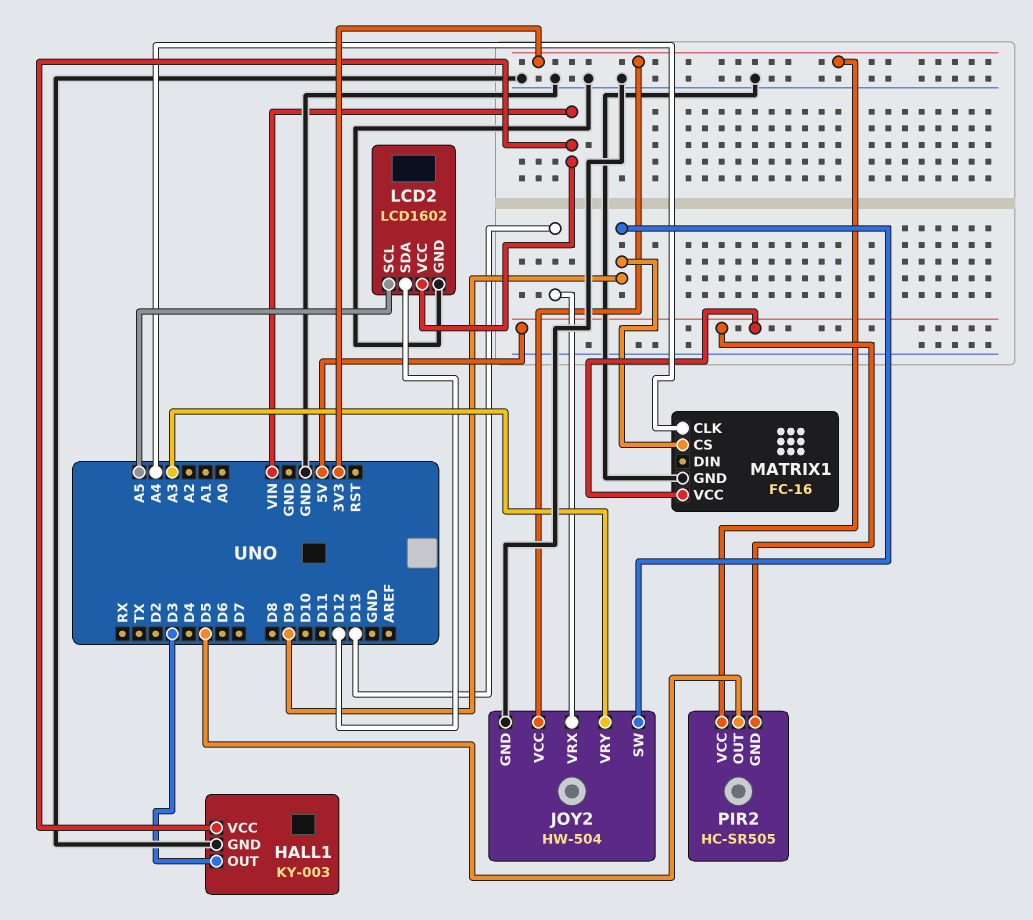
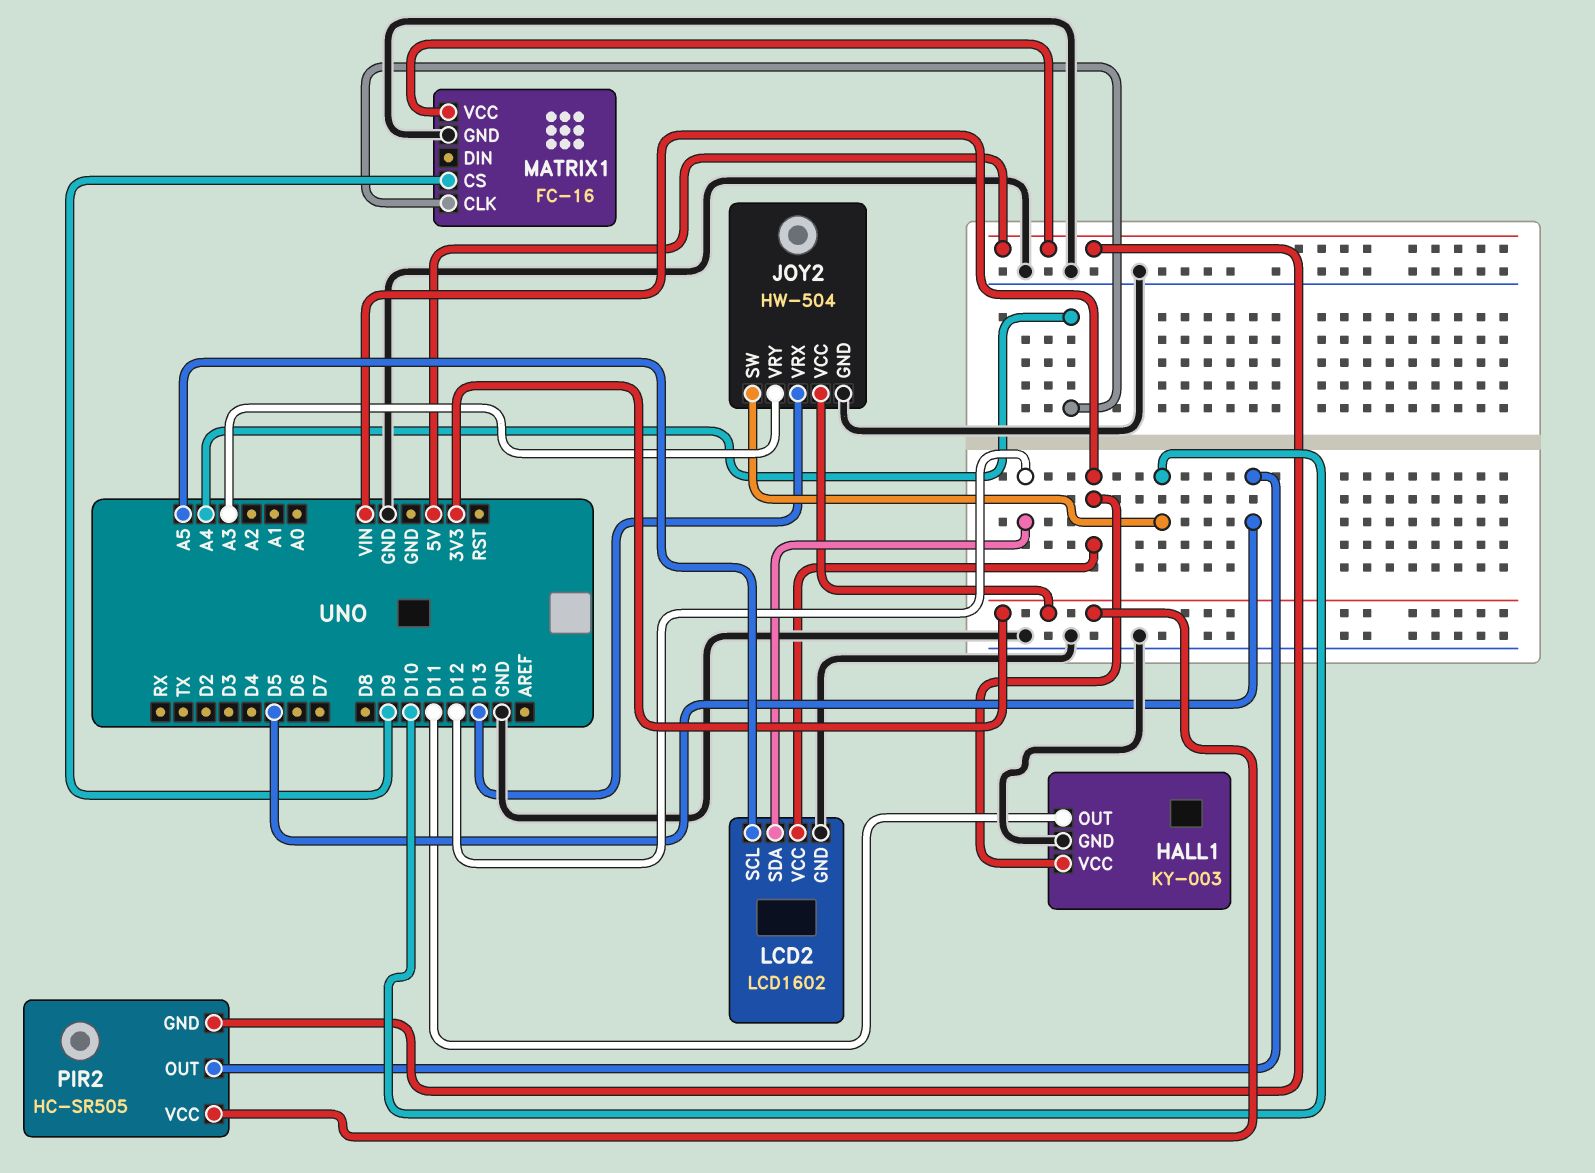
HALL1 pin OUT: D3 -> D11
JOY2 pin SW: D9 -> D10

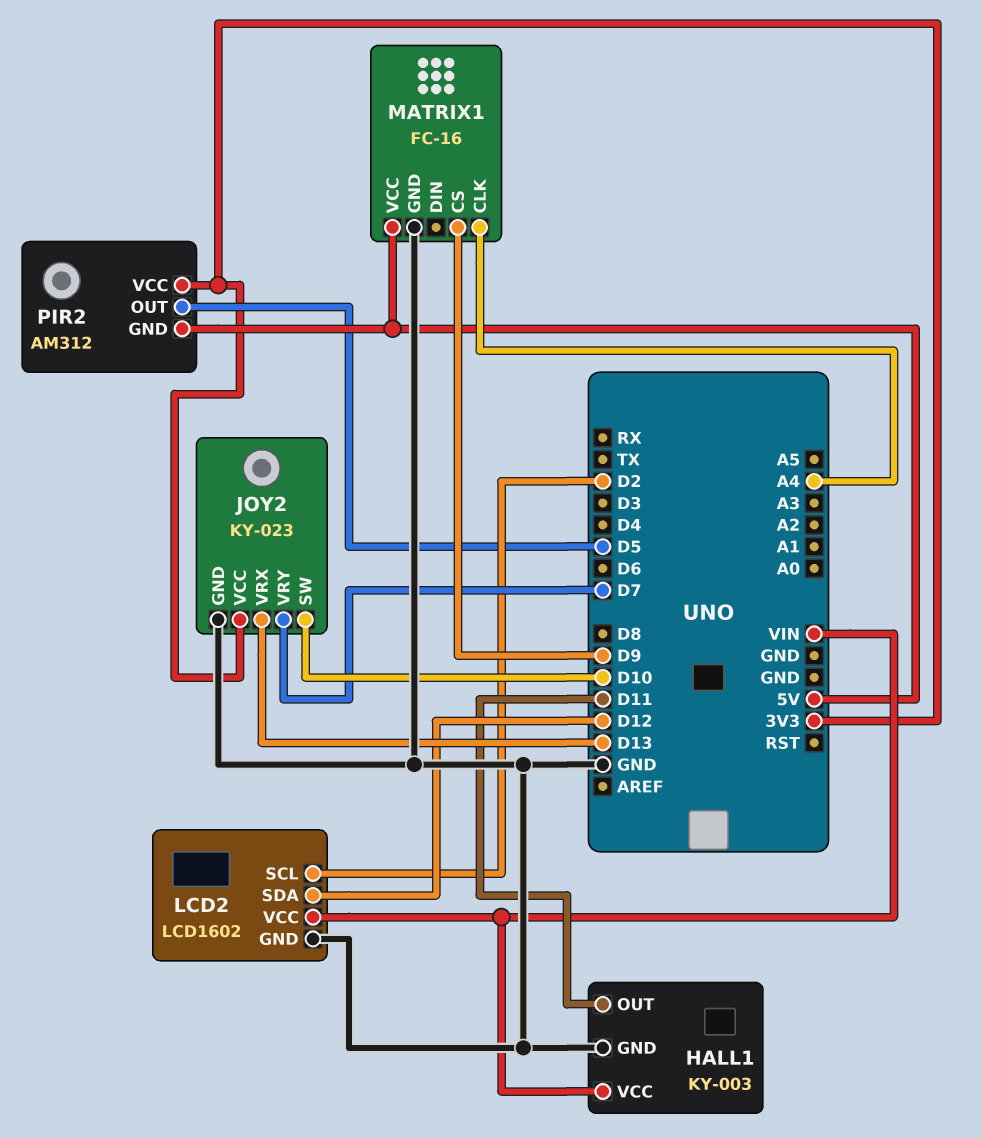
JOY2: HW-504 -> KY-023
JOY2 pin VRY: A3 -> D7
LCD2 pin SCL: A5 -> D2
PIR2: HC-SR505 -> AM312

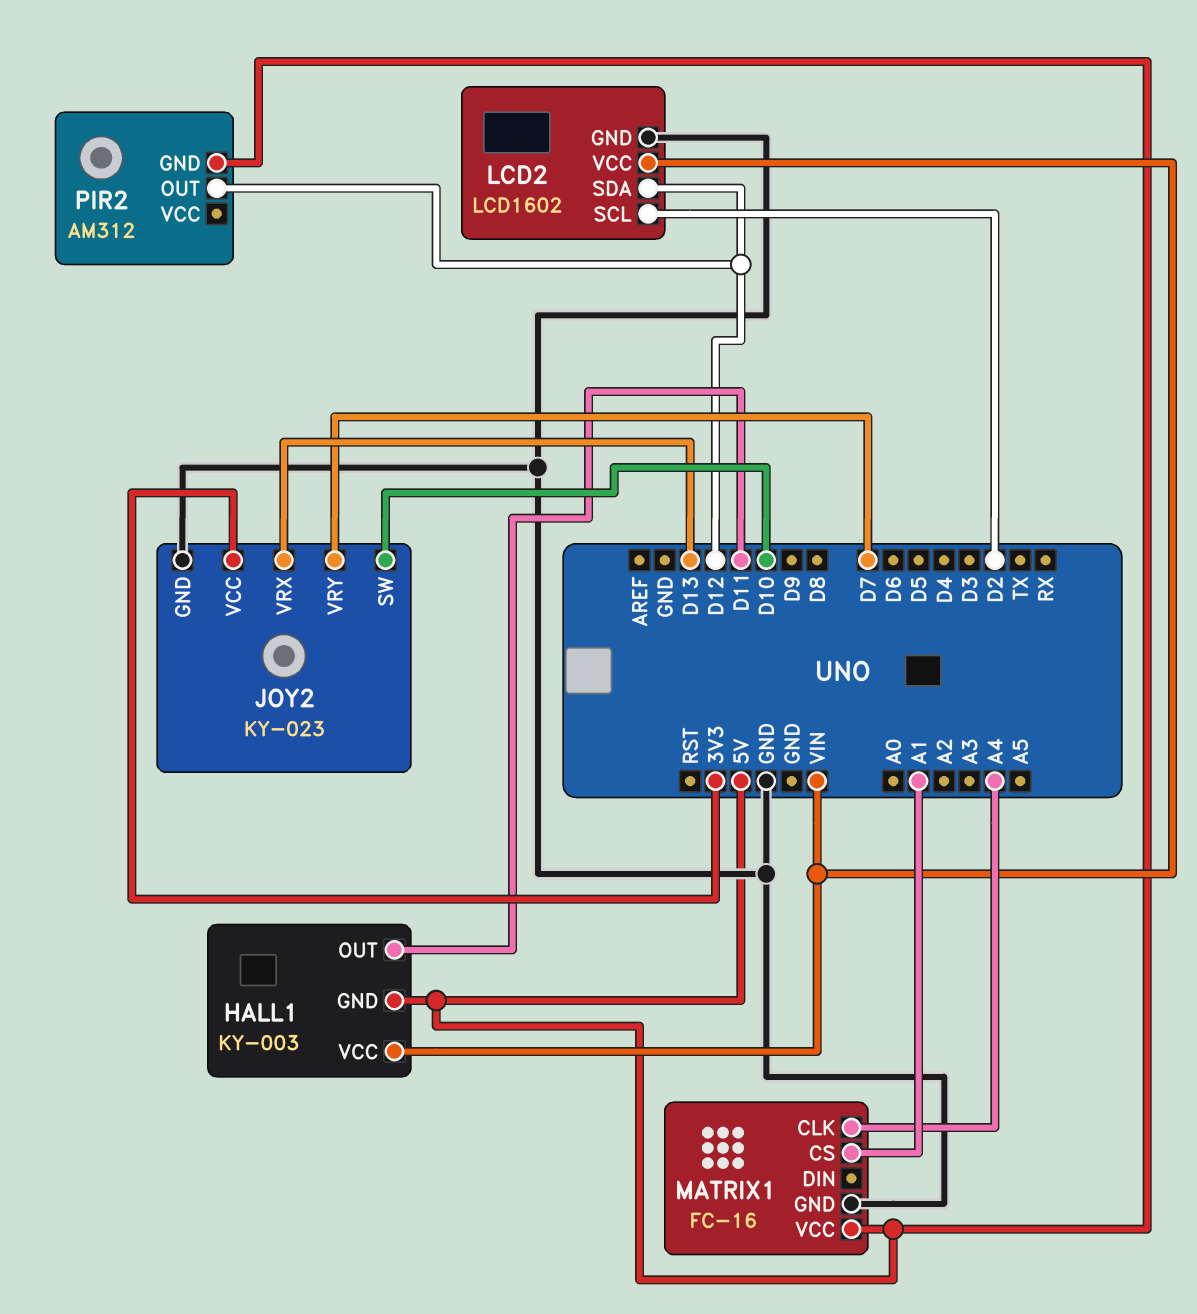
HALL1 pin GND: GND -> 5V
MATRIX1 pin CS: D9 -> A1
PIR2 pin OUT: D5 -> D12
PIR2 pin VCC: 3V3 -> none

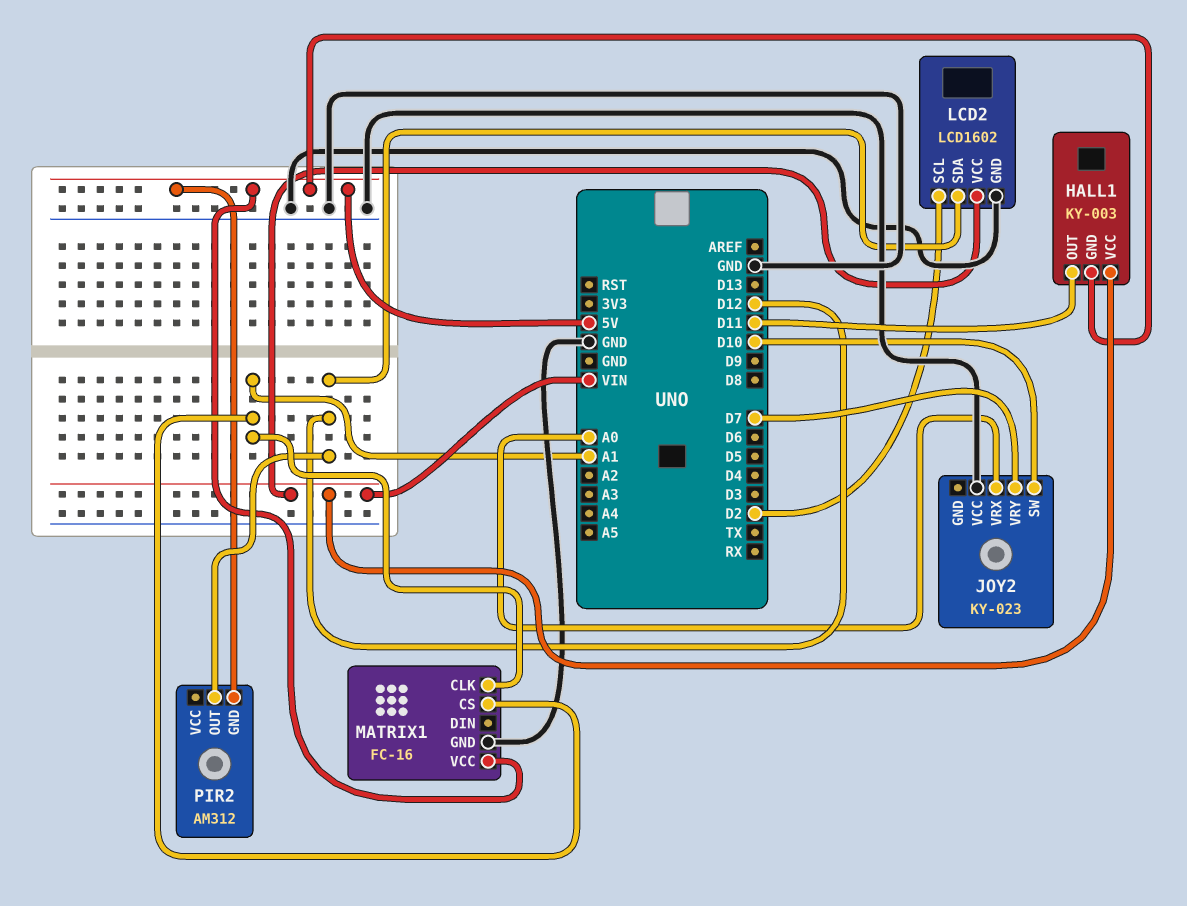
JOY2 pin GND: GND -> none
JOY2 pin VCC: 3V3 -> GND
JOY2 pin VRX: D13 -> A0
MATRIX1 pin CLK: A4 -> A1

